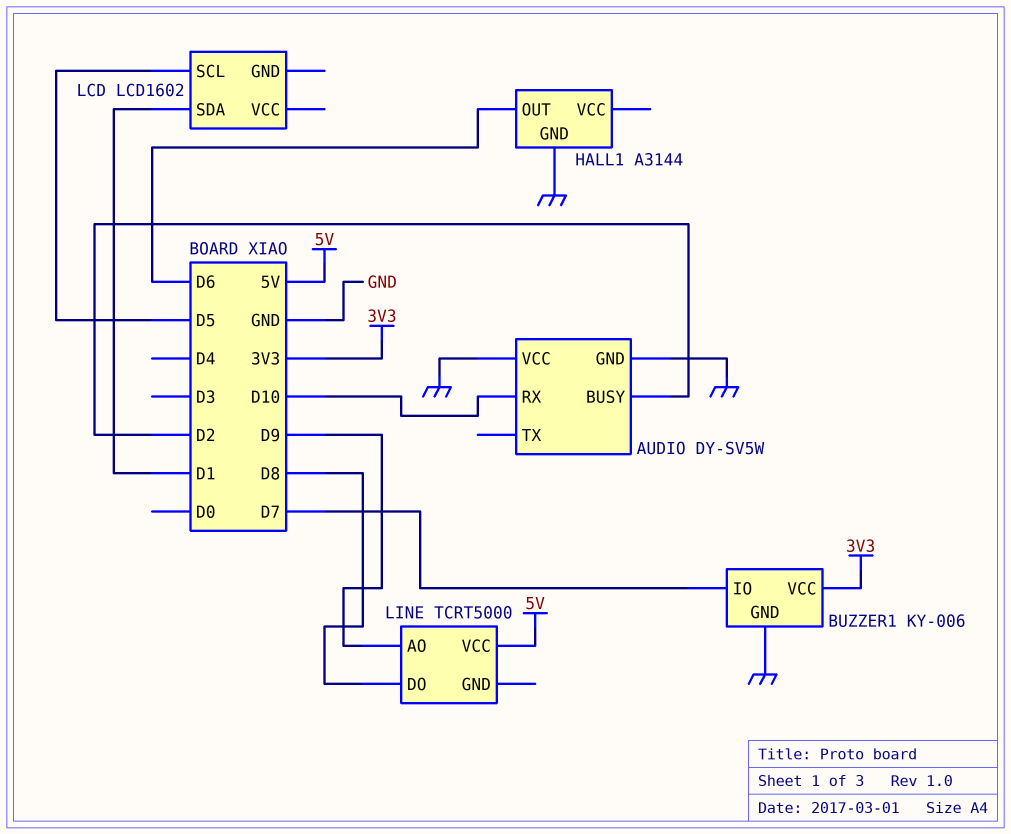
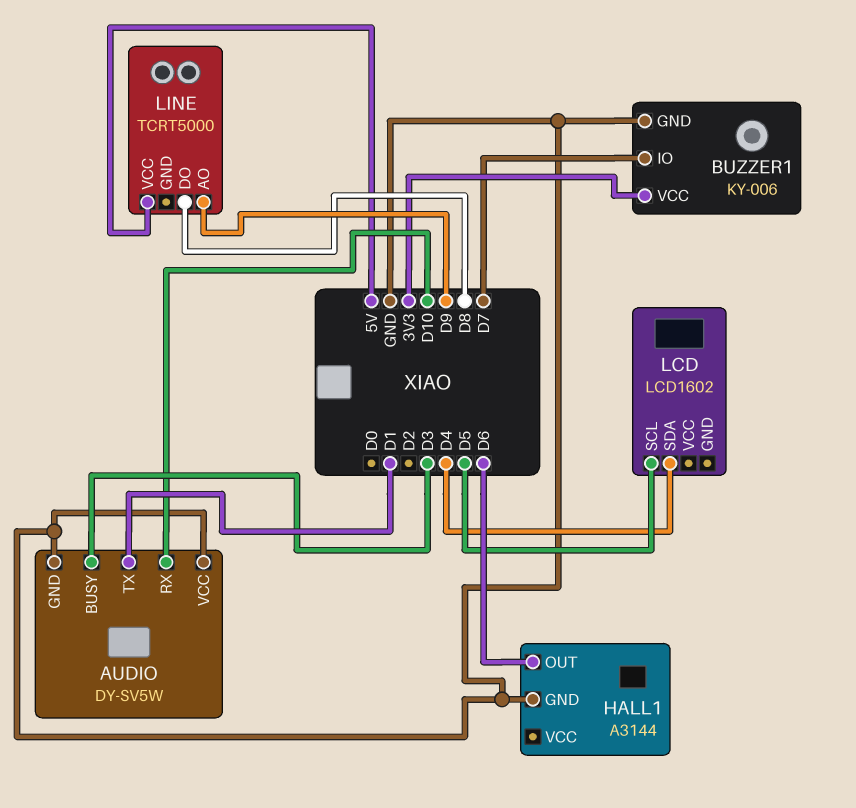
AUDIO pin BUSY: D2 -> D3
AUDIO pin TX: none -> D1
LCD pin SDA: D1 -> D4

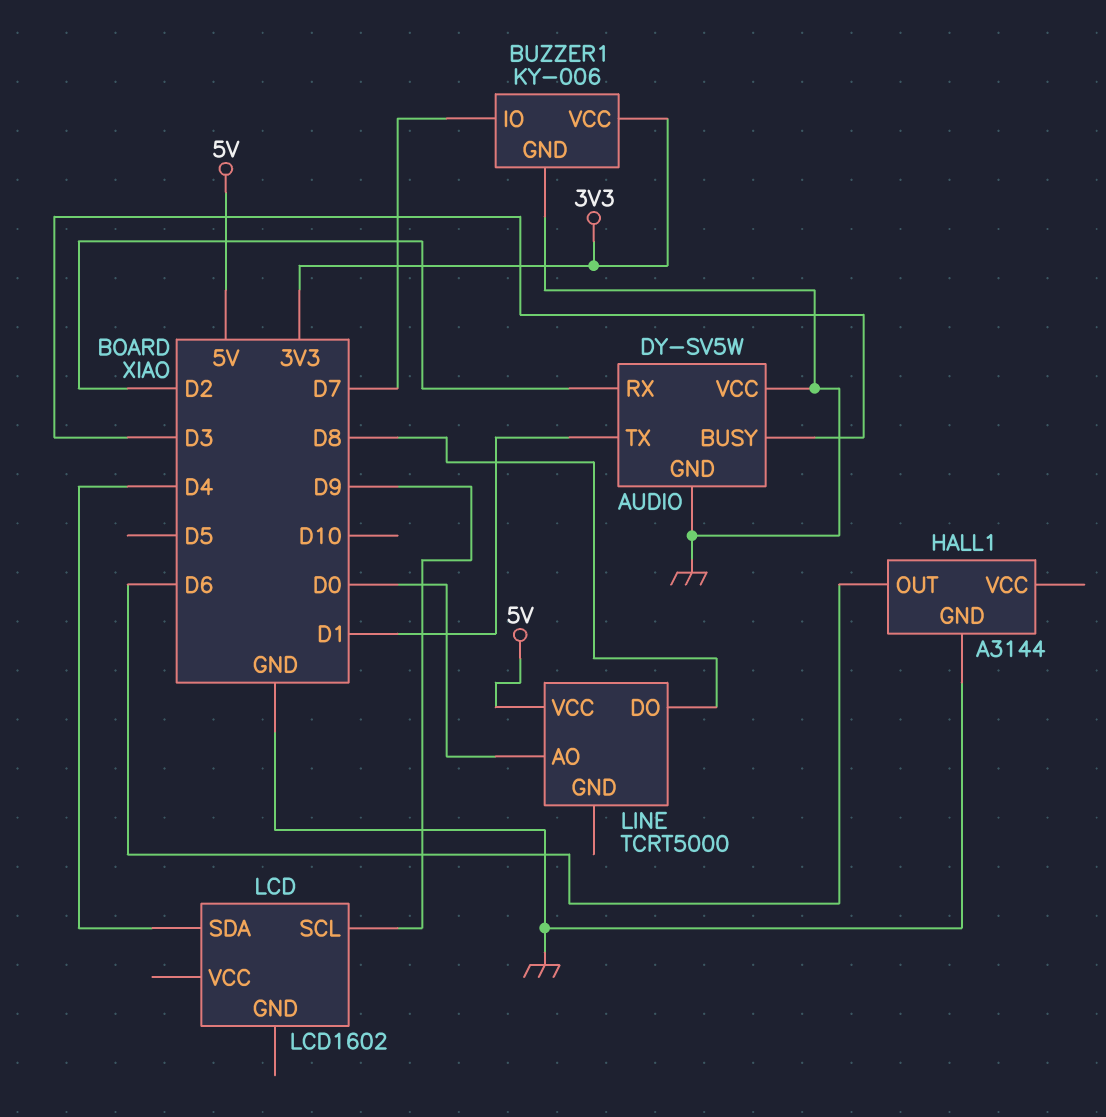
AUDIO pin RX: D10 -> D2
LCD pin SCL: D5 -> D9
LINE pin AO: D9 -> D0

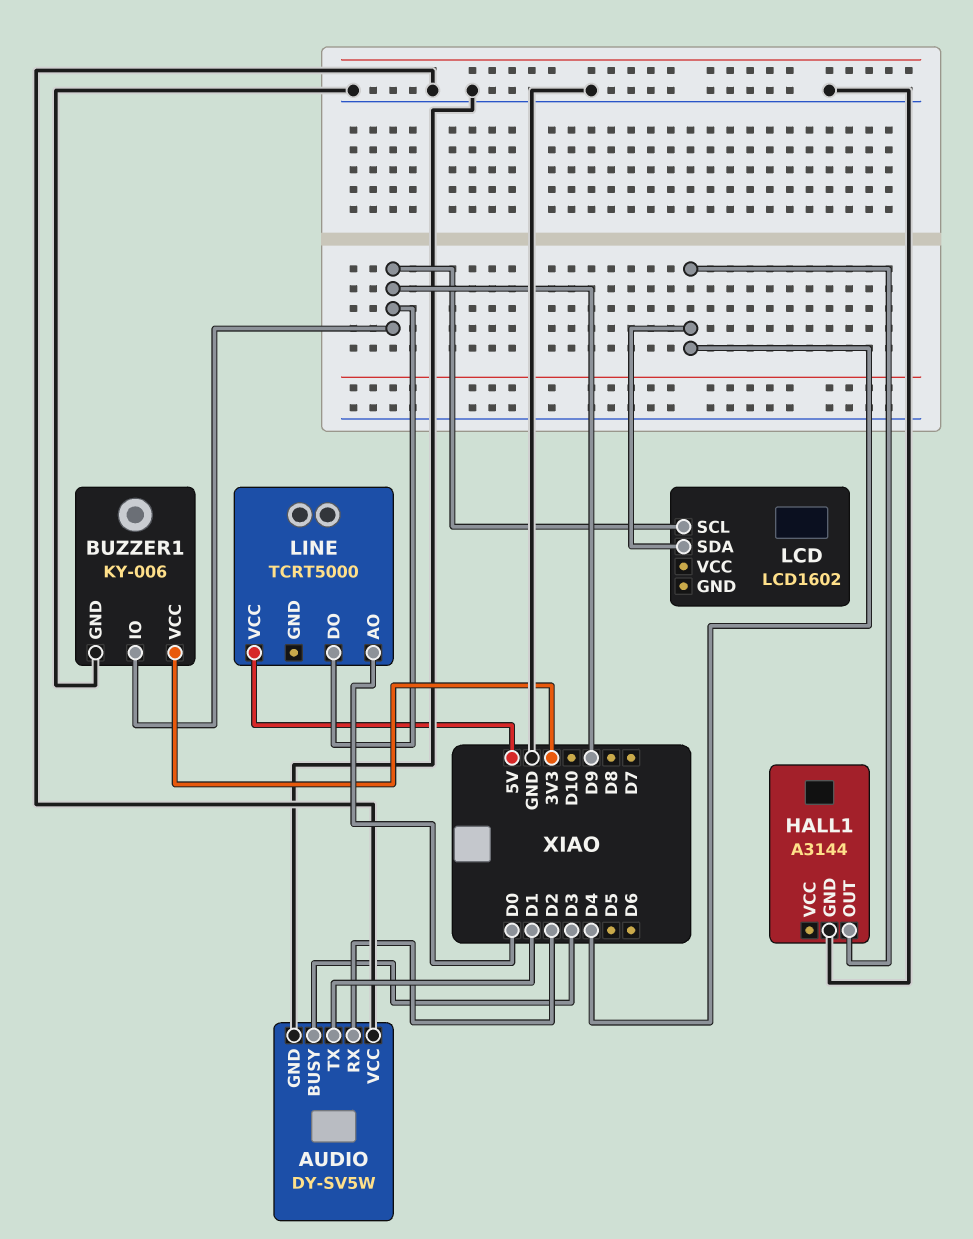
BUZZER1 pin IO: D7 -> D9
HALL1 pin OUT: D6 -> D4
LINE pin DO: D8 -> D9

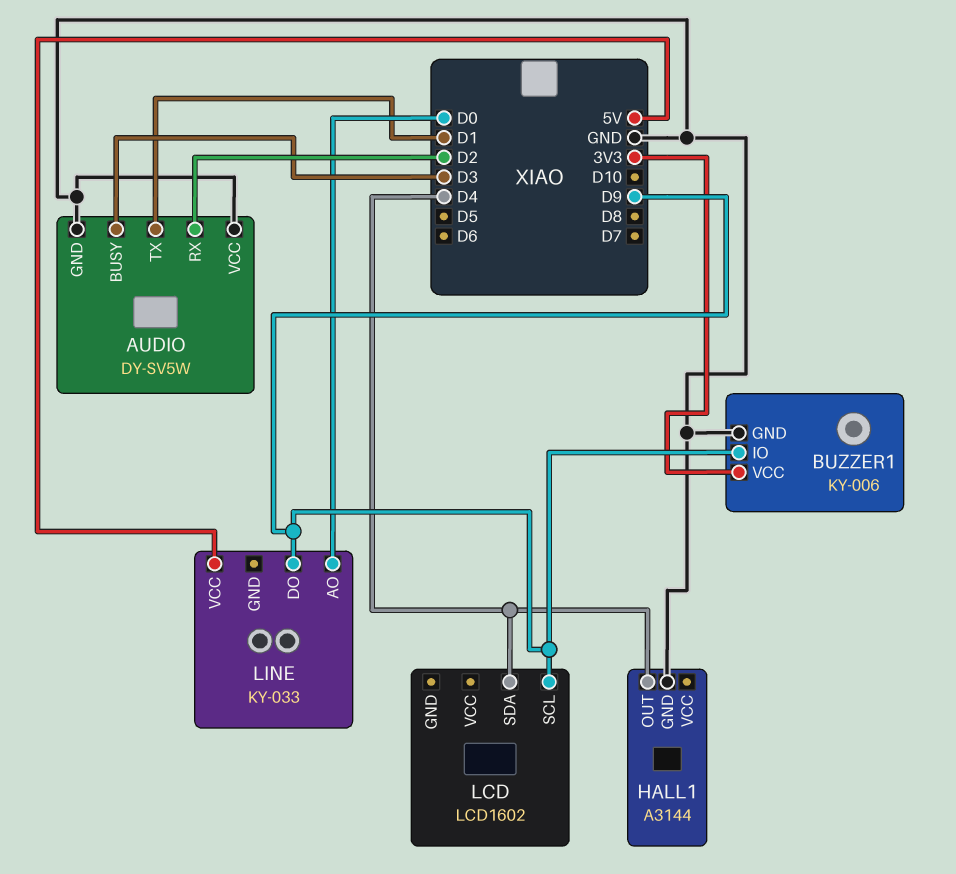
LINE: TCRT5000 -> KY-033

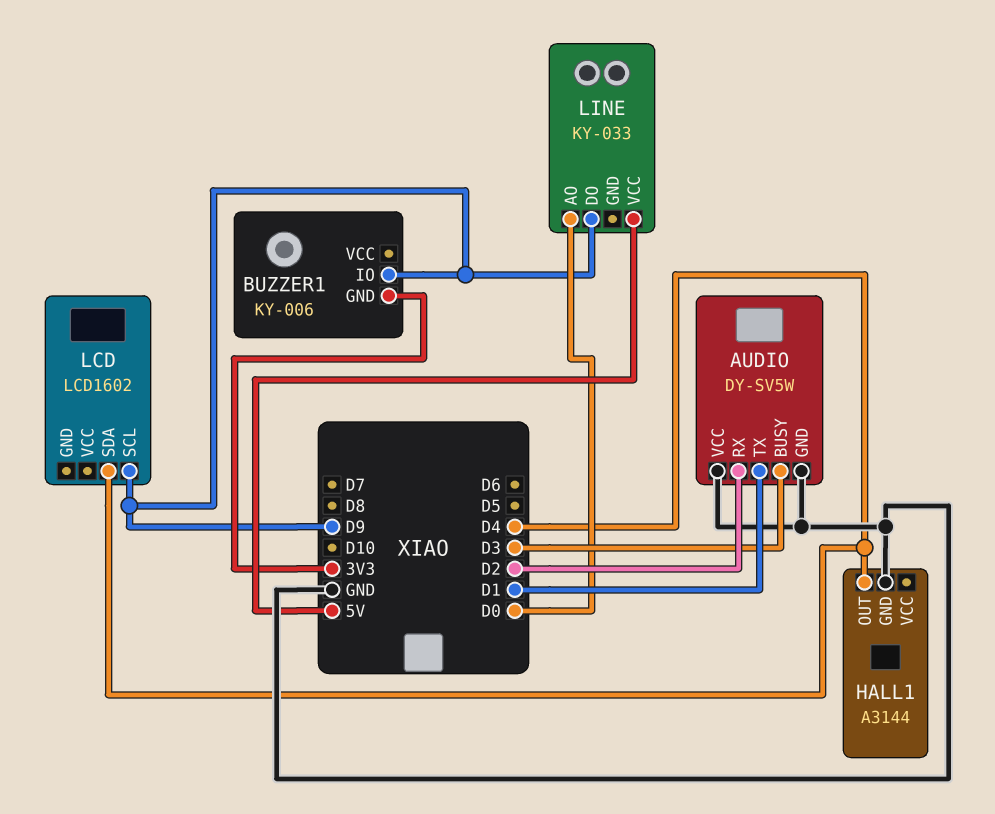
BUZZER1 pin GND: GND -> 3V3
BUZZER1 pin VCC: 3V3 -> none

